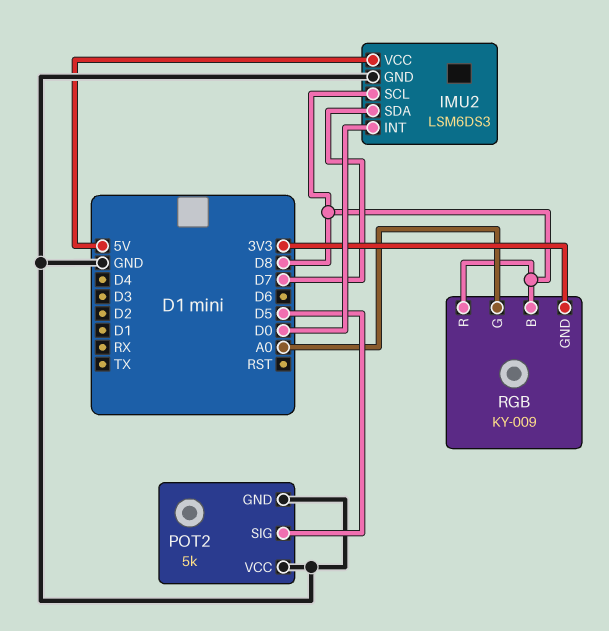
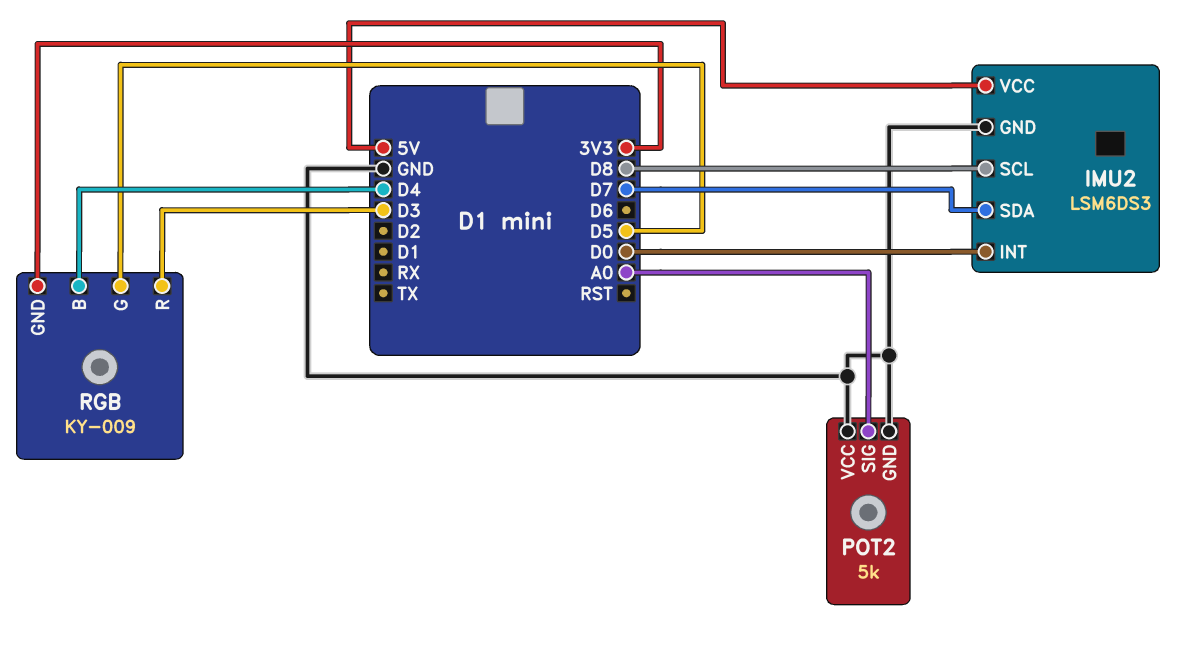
POT2 pin SIG: D5 -> A0
RGB pin B: D8 -> D4
RGB pin G: A0 -> D5
RGB pin R: D8 -> D3

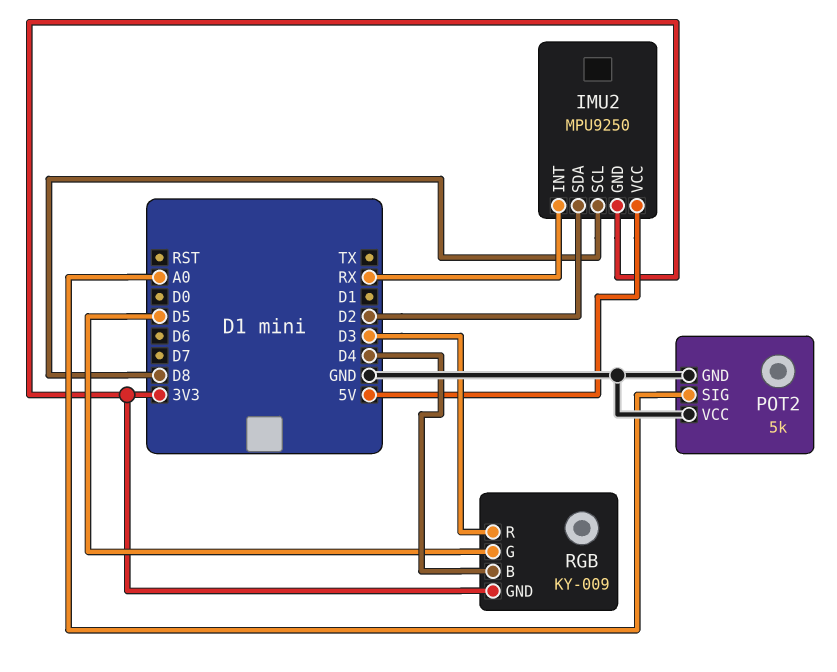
IMU2: LSM6DS3 -> MPU9250
IMU2 pin GND: GND -> 3V3
IMU2 pin INT: D0 -> RX
IMU2 pin SDA: D7 -> D2

